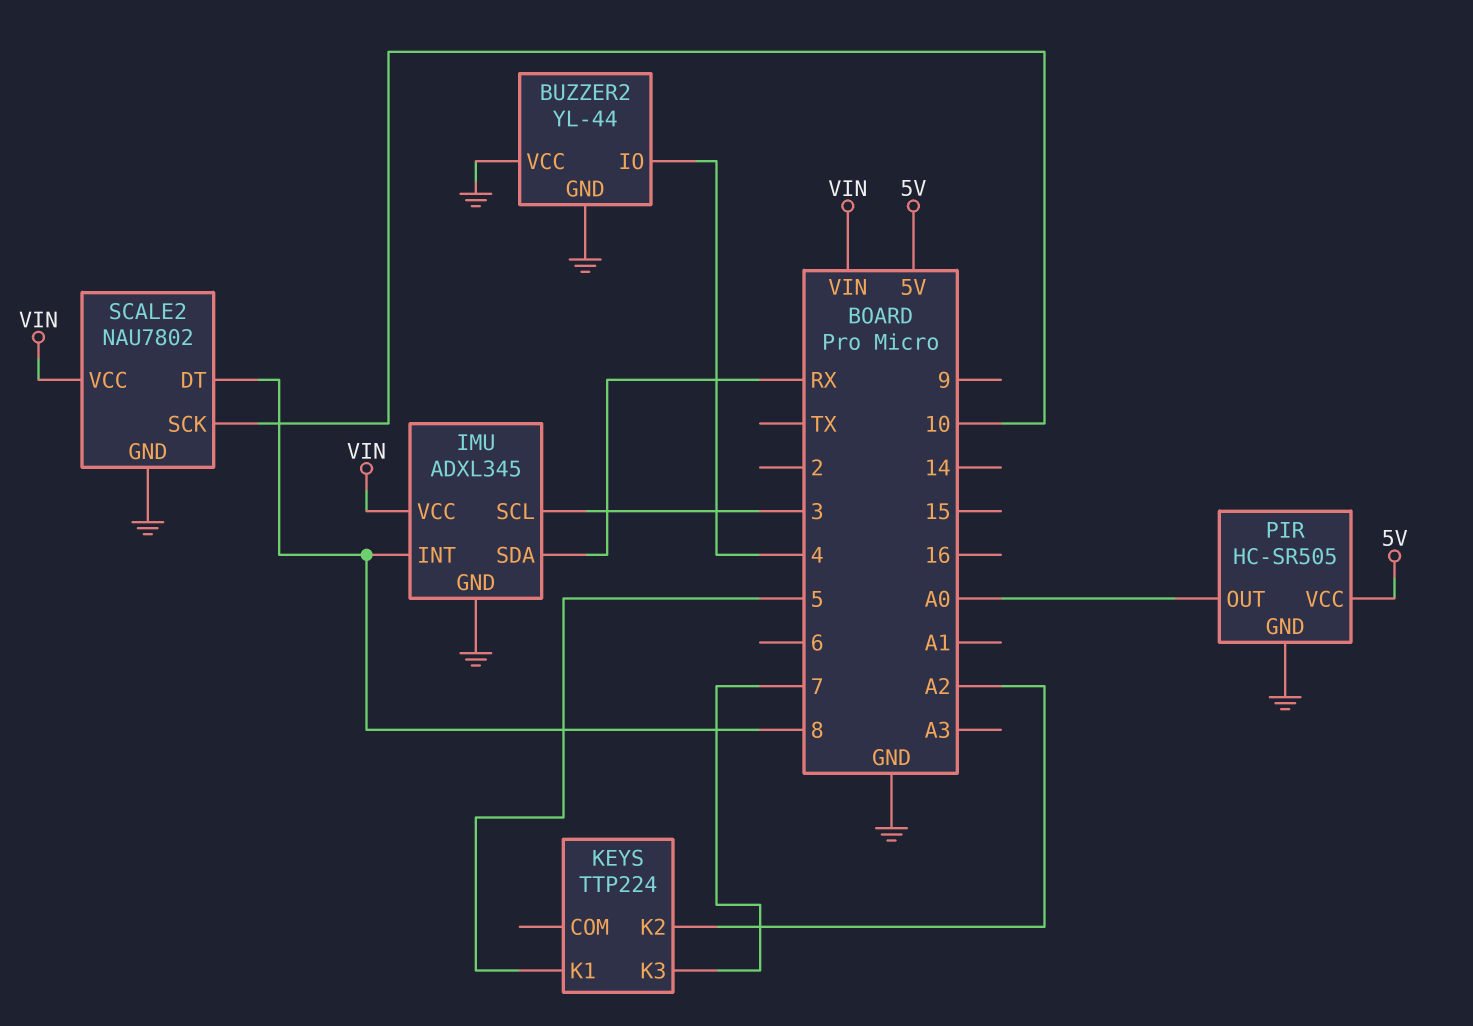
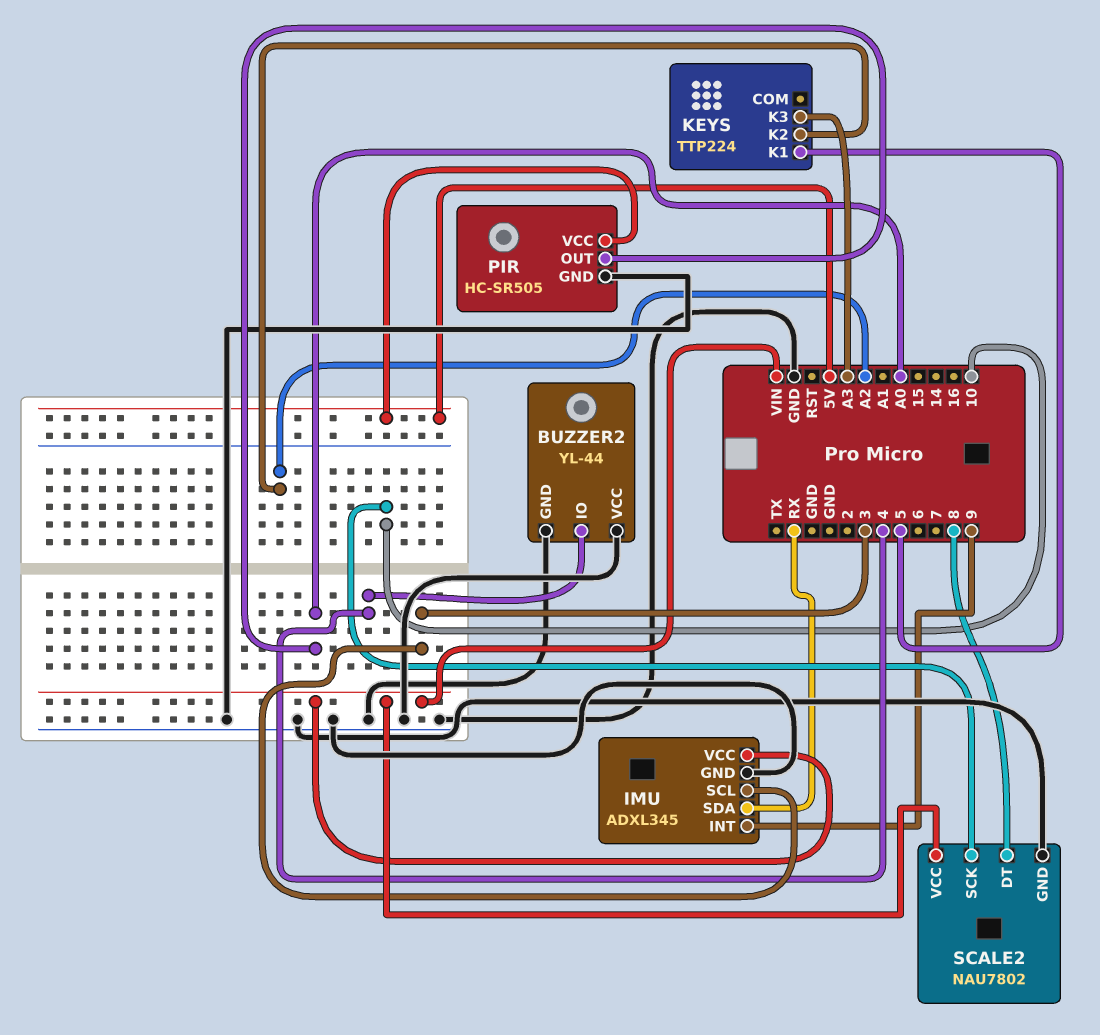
IMU pin INT: 8 -> 9
KEYS pin K3: 7 -> A3

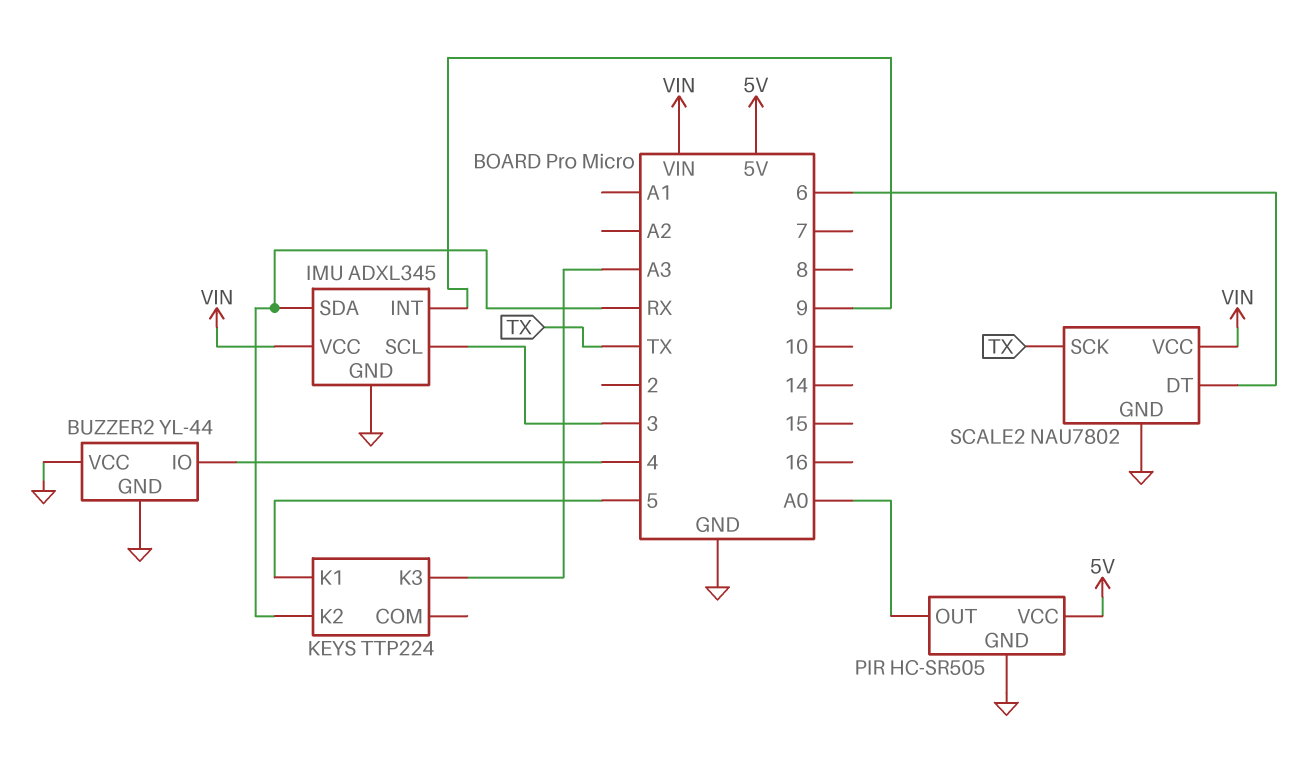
KEYS pin K2: A2 -> RX
SCALE2 pin DT: 8 -> 6
SCALE2 pin SCK: 10 -> TX

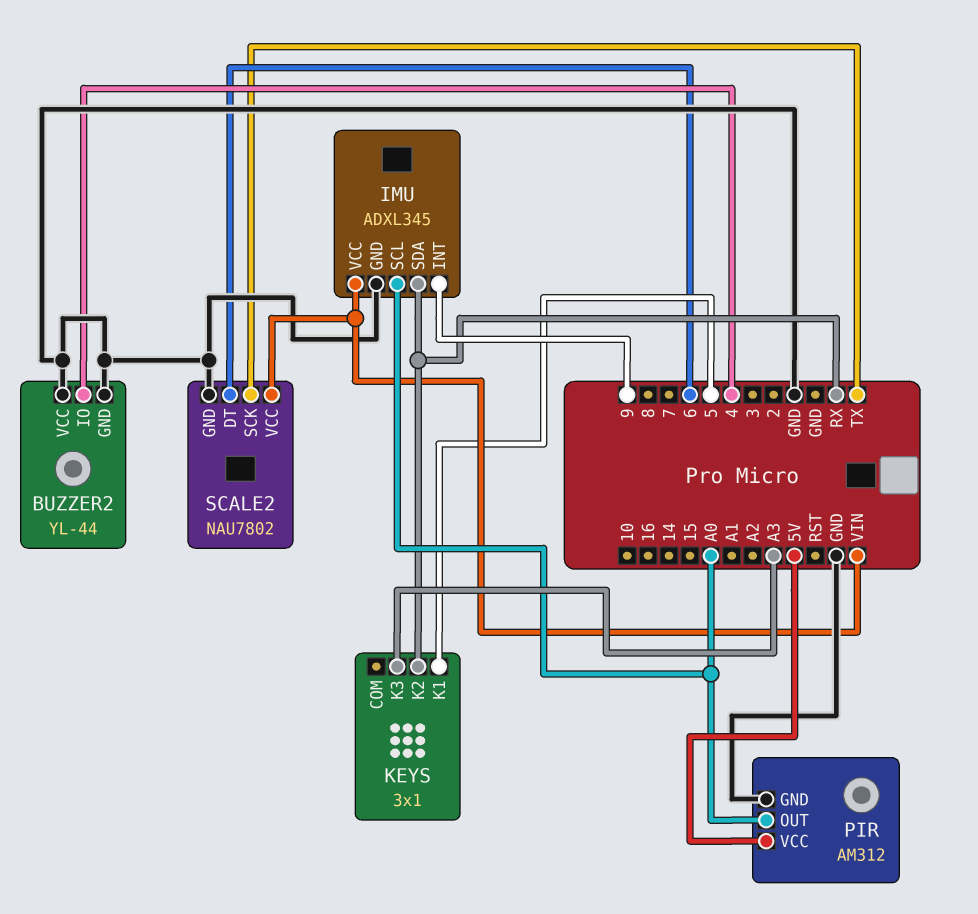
IMU pin SCL: 3 -> A0
KEYS: TTP224 -> 3x1
PIR: HC-SR505 -> AM312

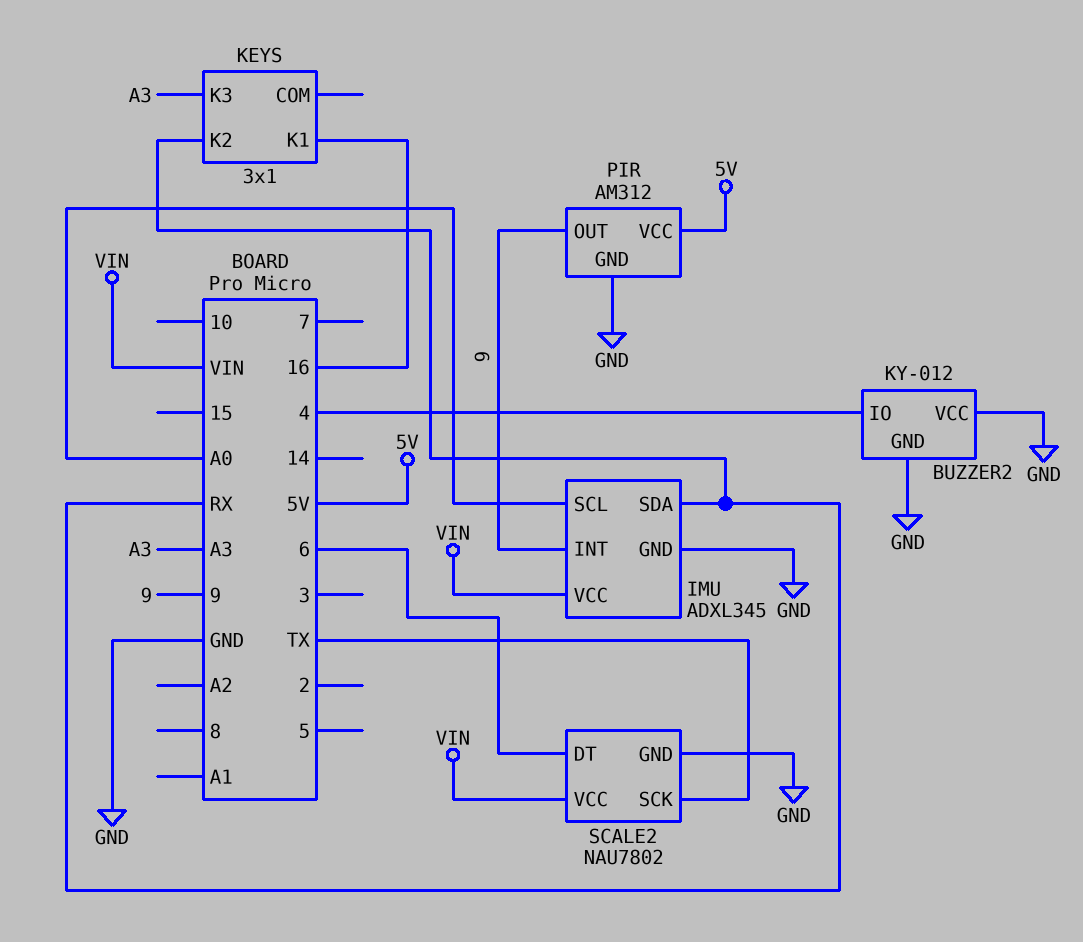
BUZZER2: YL-44 -> KY-012
KEYS pin K1: 5 -> 16
PIR pin OUT: A0 -> 9

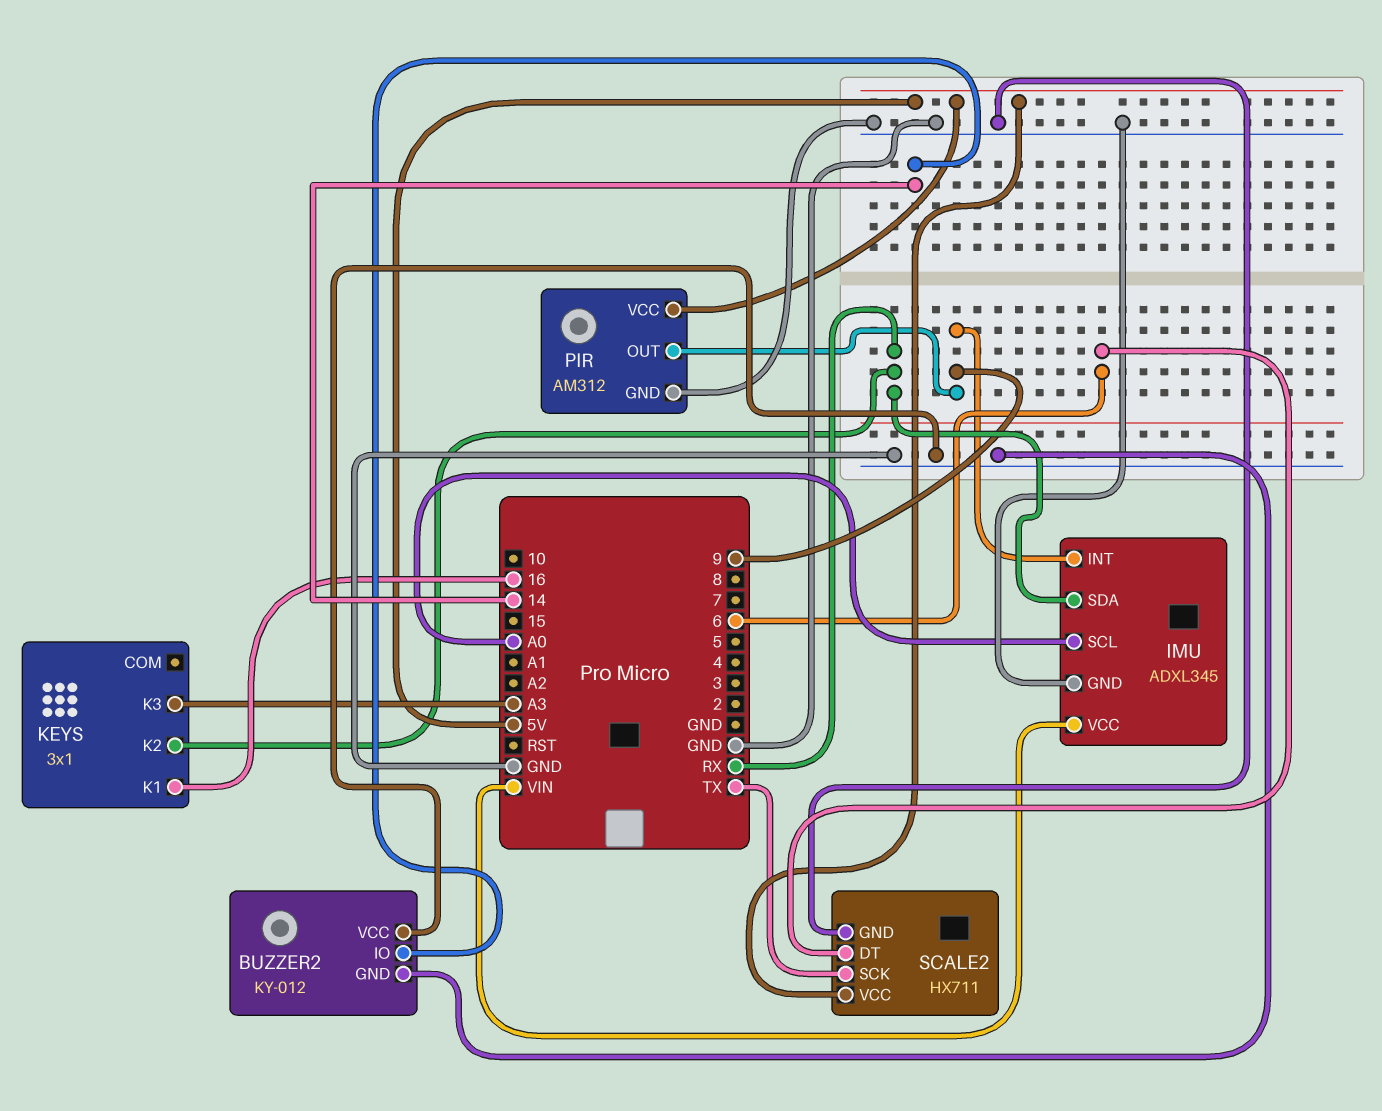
BUZZER2 pin IO: 4 -> 14
SCALE2: NAU7802 -> HX711
SCALE2 pin VCC: VIN -> 5V

